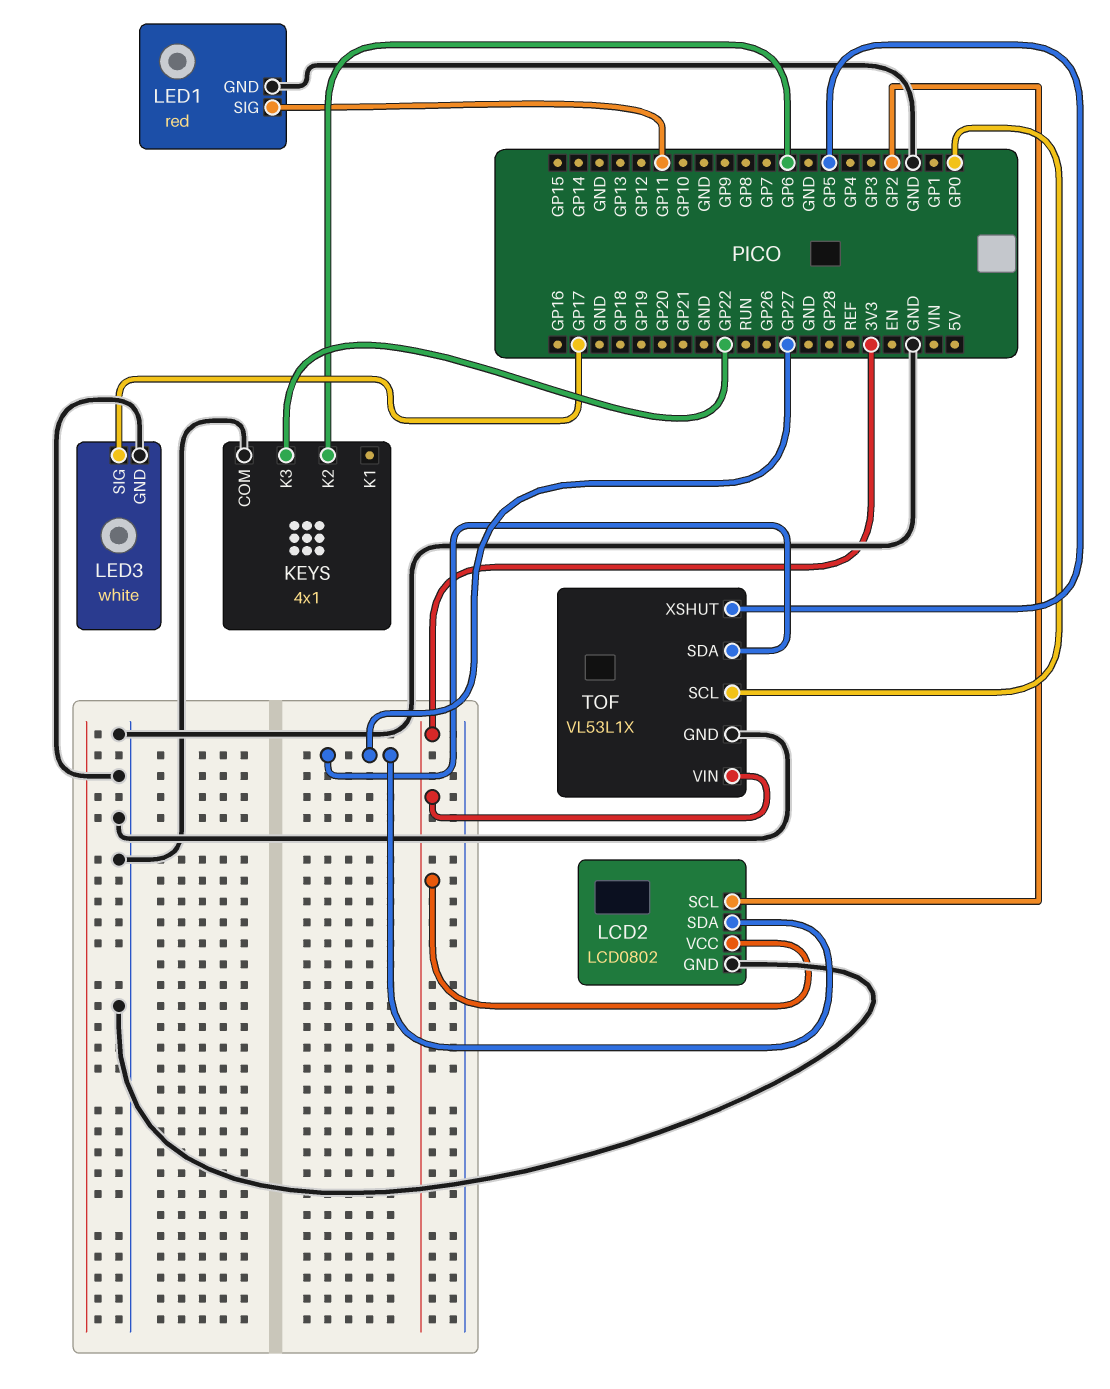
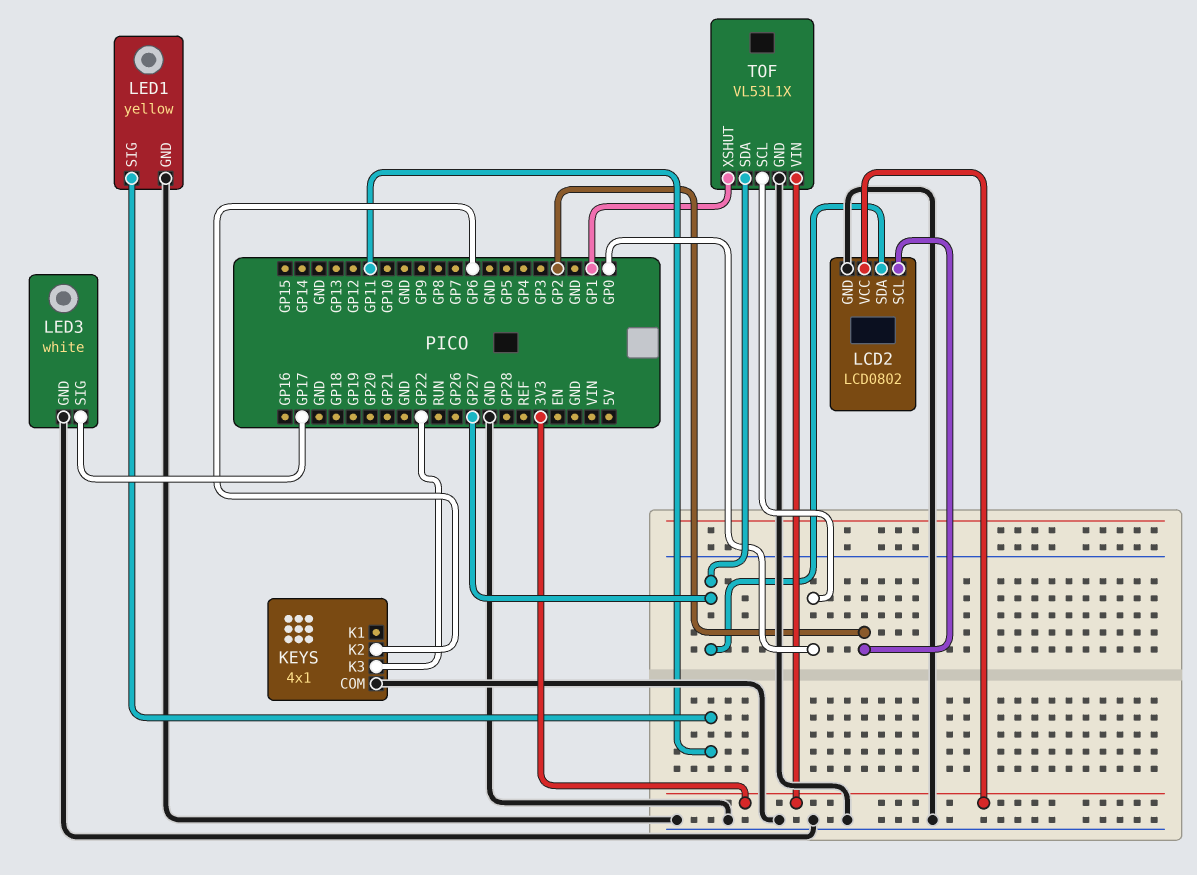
LED1: red -> yellow
TOF pin XSHUT: GP5 -> GP1

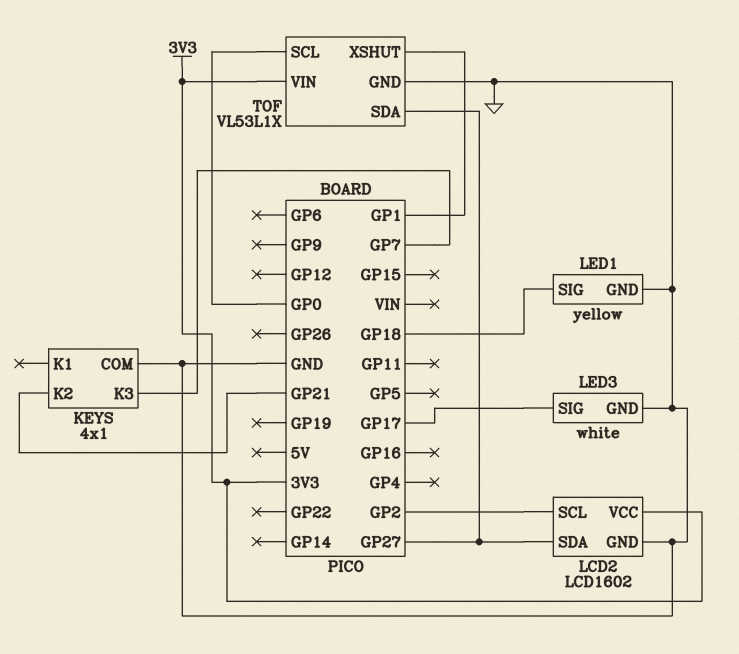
KEYS pin K2: GP6 -> GP21
KEYS pin K3: GP22 -> GP7
LCD2: LCD0802 -> LCD1602
LED1 pin SIG: GP11 -> GP18

